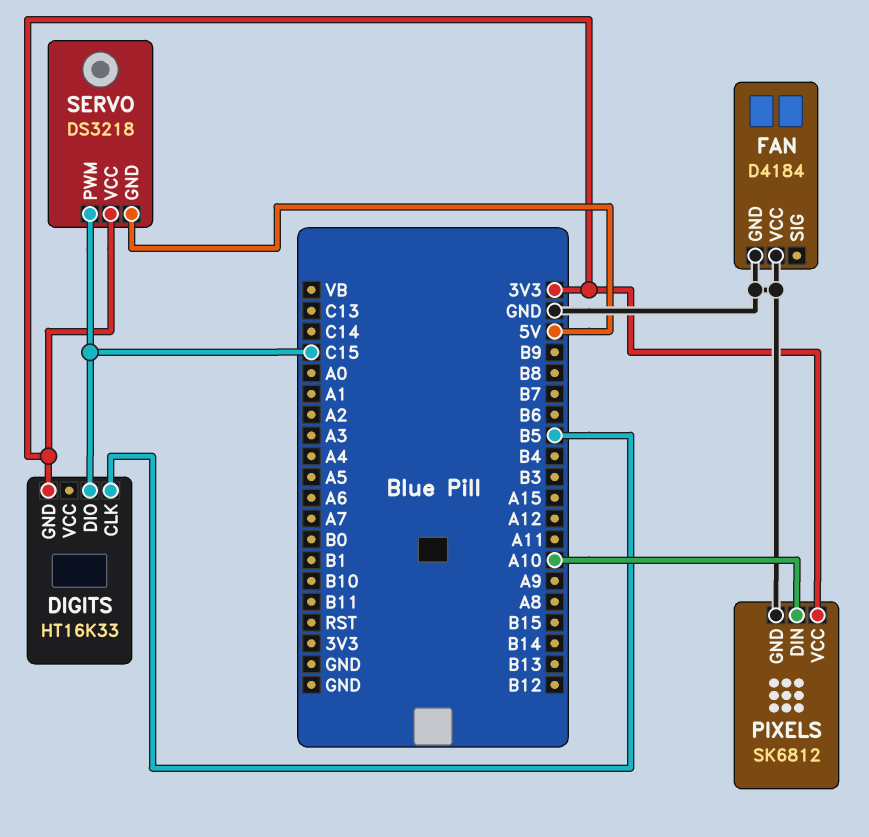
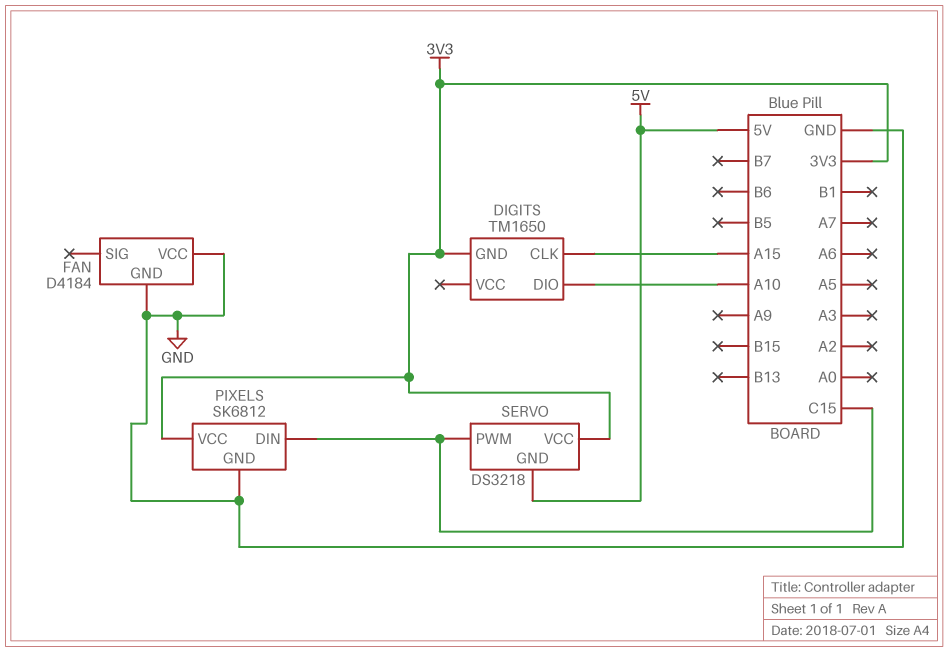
DIGITS: HT16K33 -> TM1650
DIGITS pin CLK: B5 -> A15
DIGITS pin DIO: C15 -> A10
PIXELS pin DIN: A10 -> C15

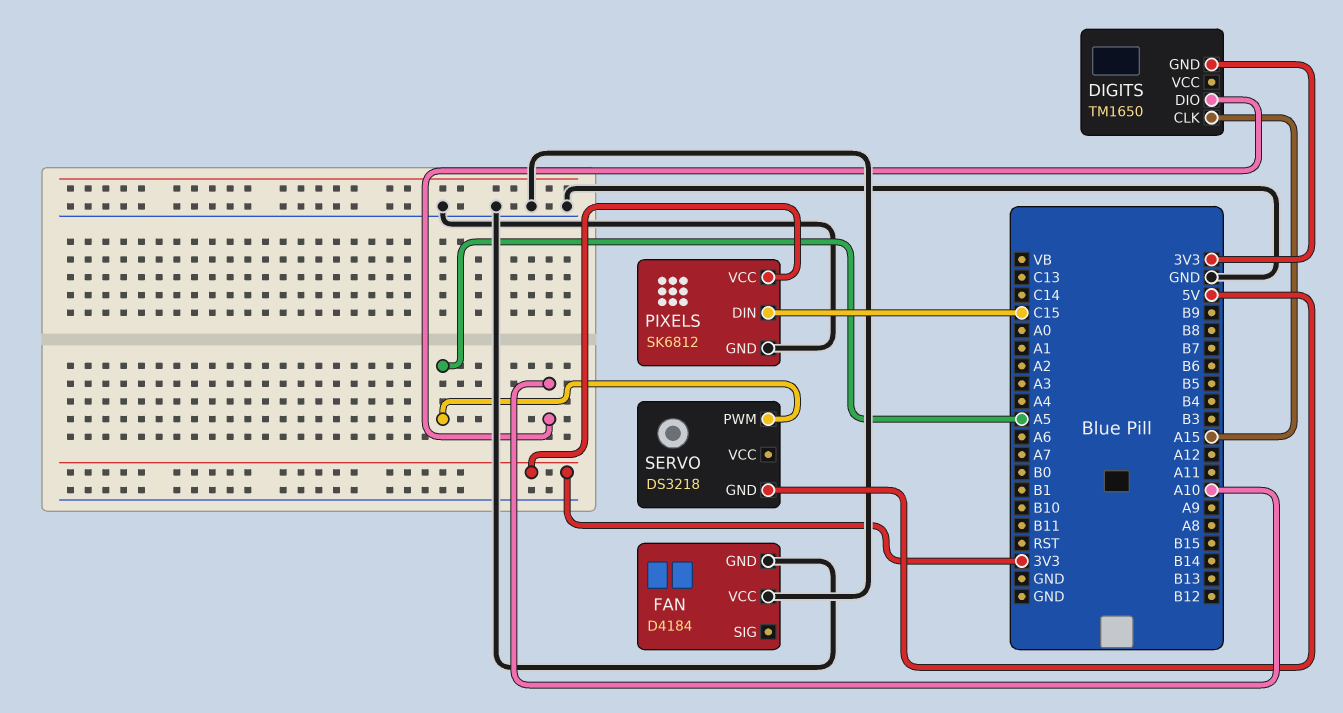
SERVO pin PWM: C15 -> A5
SERVO pin VCC: 3V3 -> none

